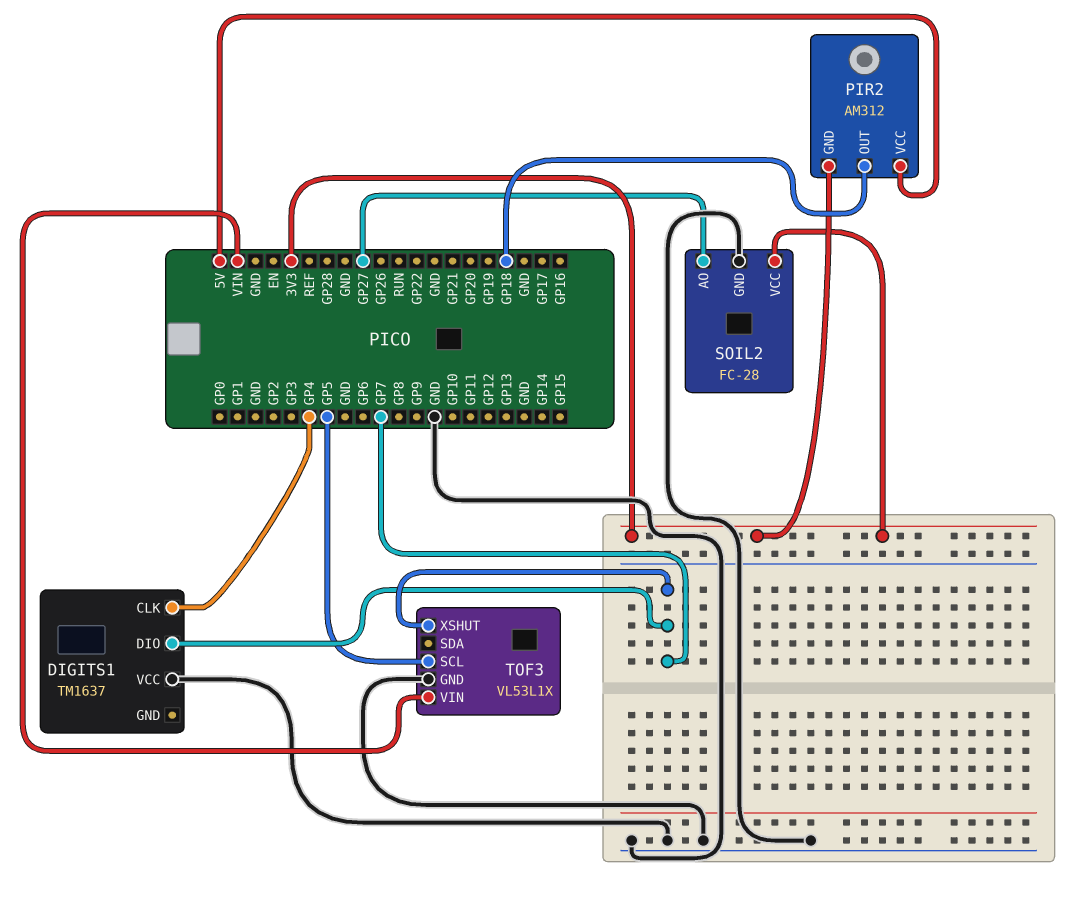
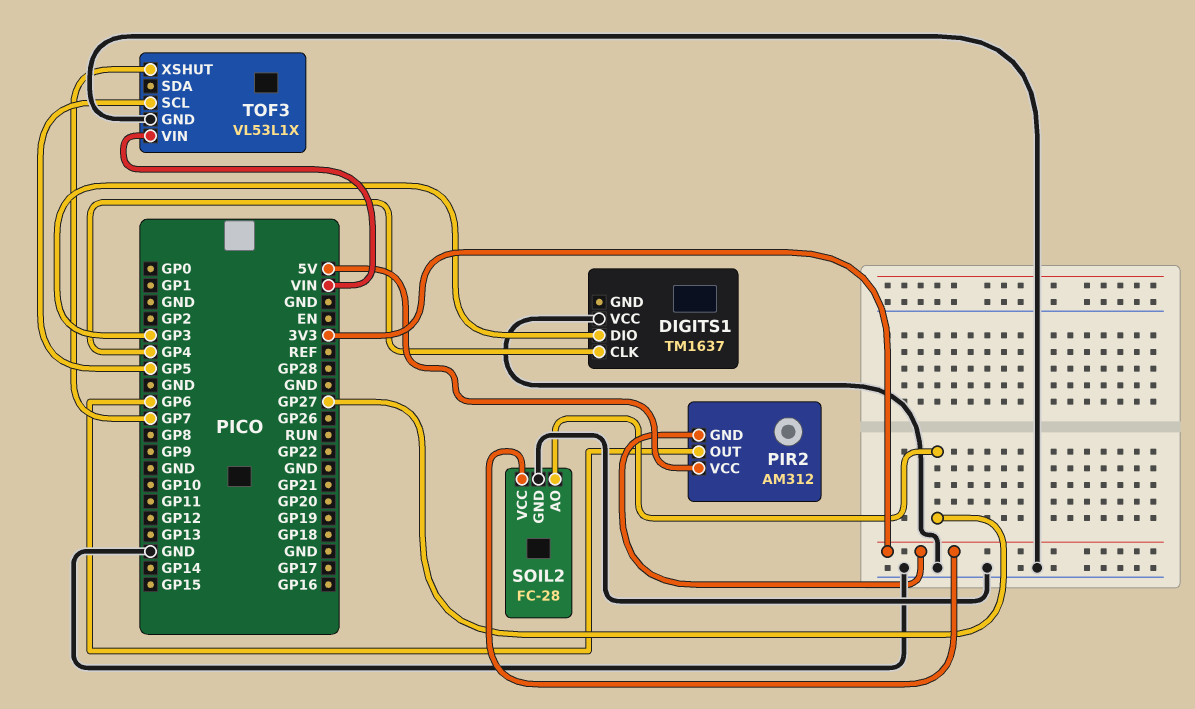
DIGITS1 pin DIO: GP7 -> GP3
PIR2 pin OUT: GP18 -> GP6

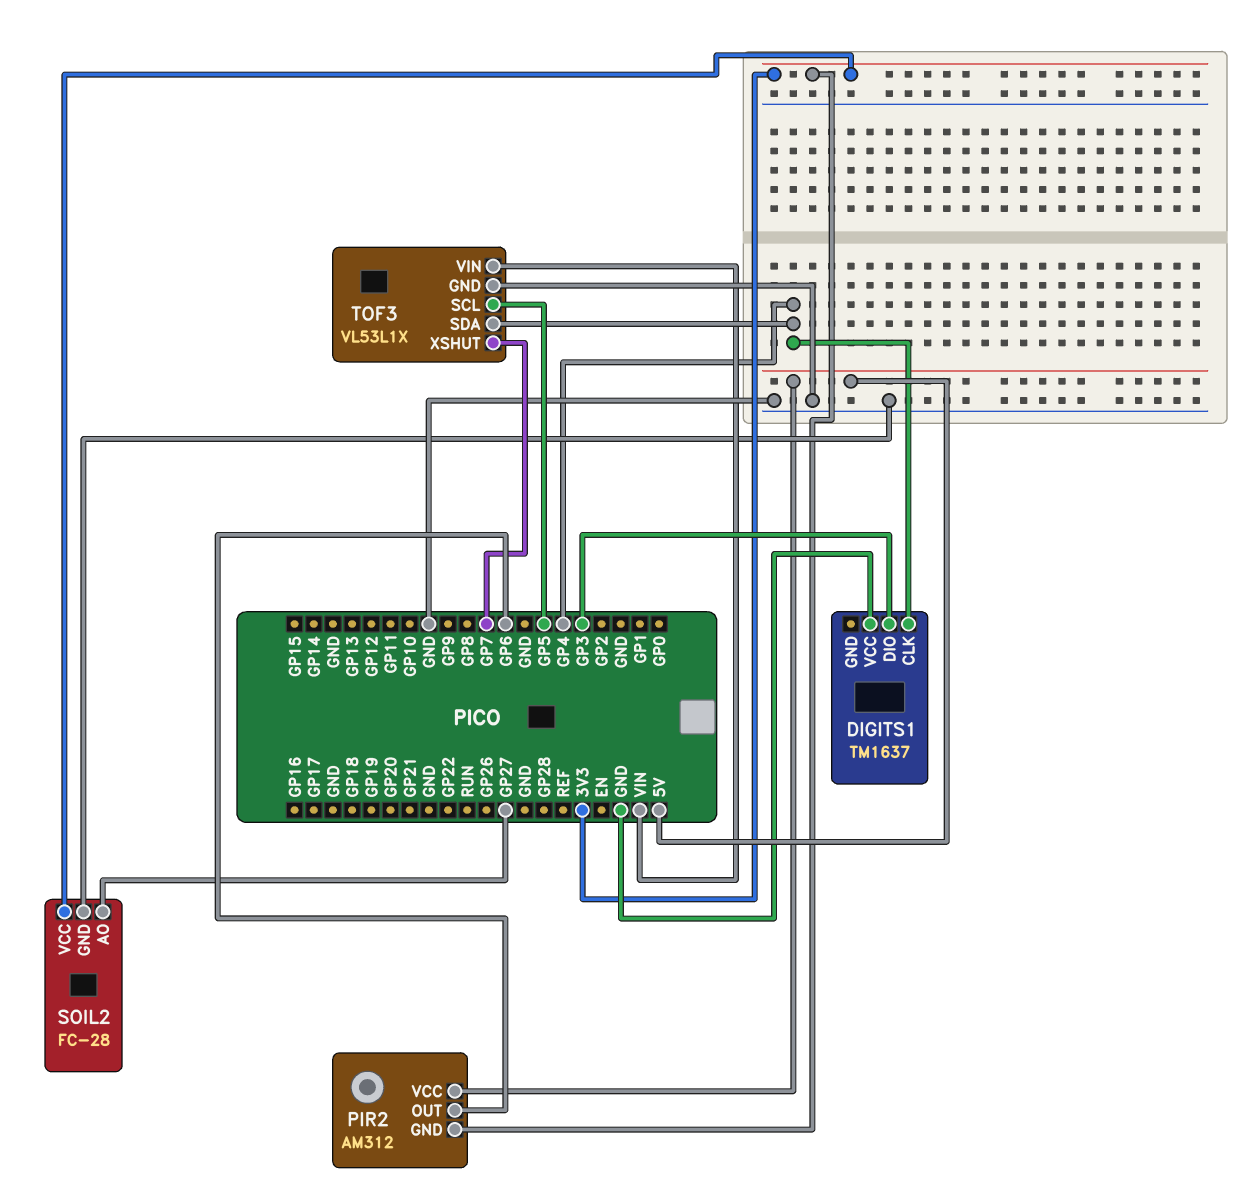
TOF3 pin SDA: none -> GP4

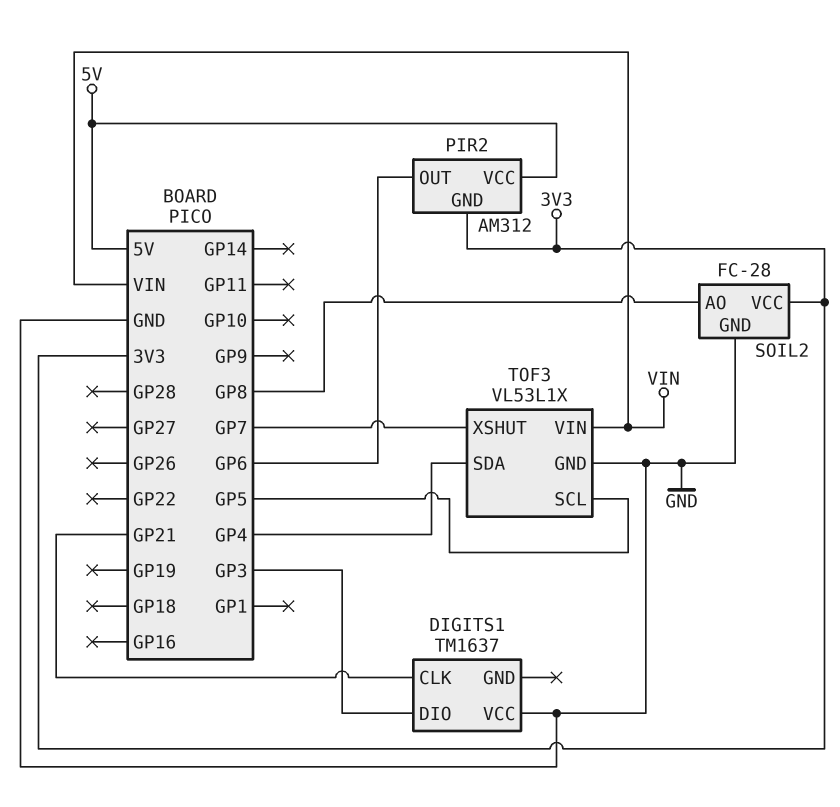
DIGITS1 pin CLK: GP4 -> GP21
SOIL2 pin AO: GP27 -> GP8

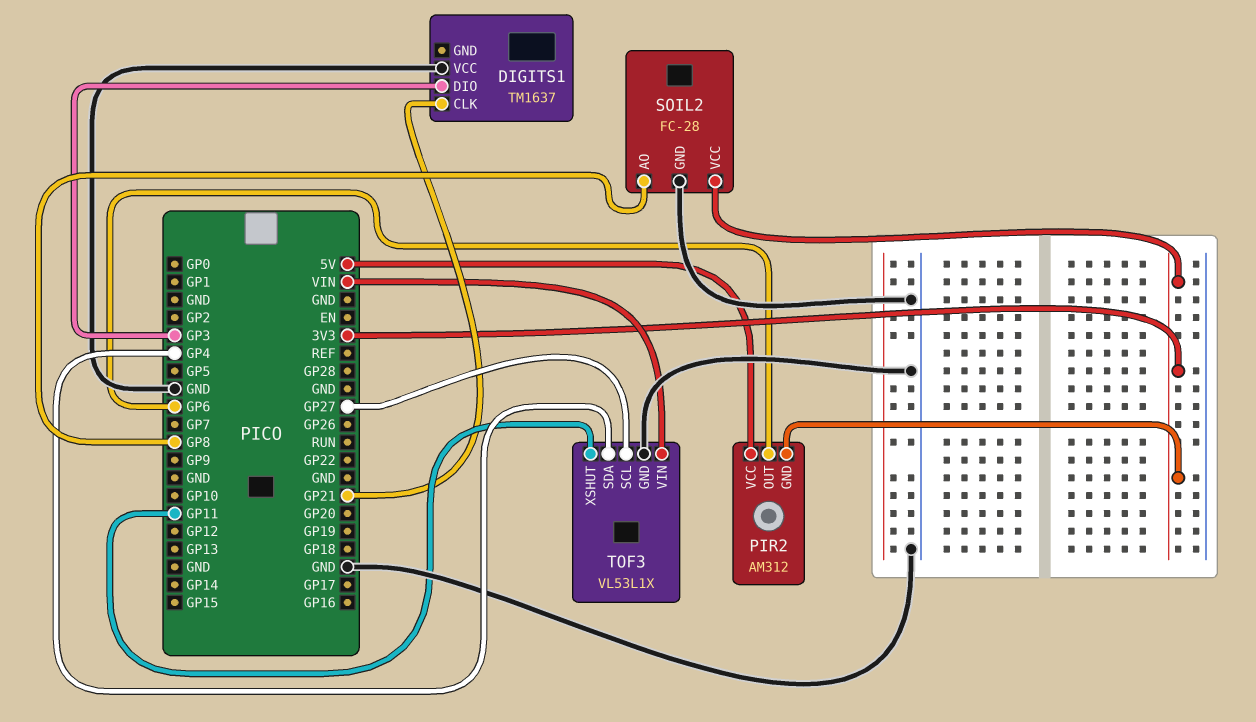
TOF3 pin SCL: GP5 -> GP27
TOF3 pin XSHUT: GP7 -> GP11

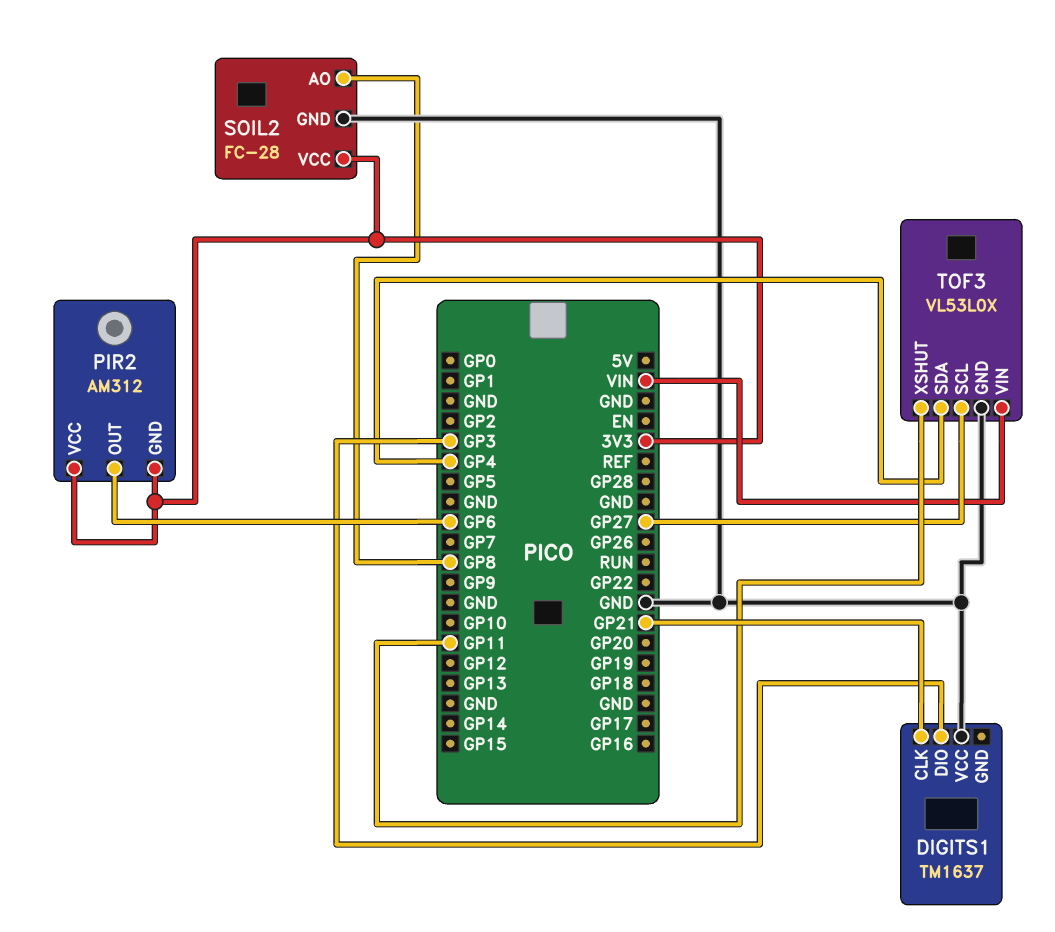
PIR2 pin VCC: 5V -> 3V3
TOF3: VL53L1X -> VL53L0X

